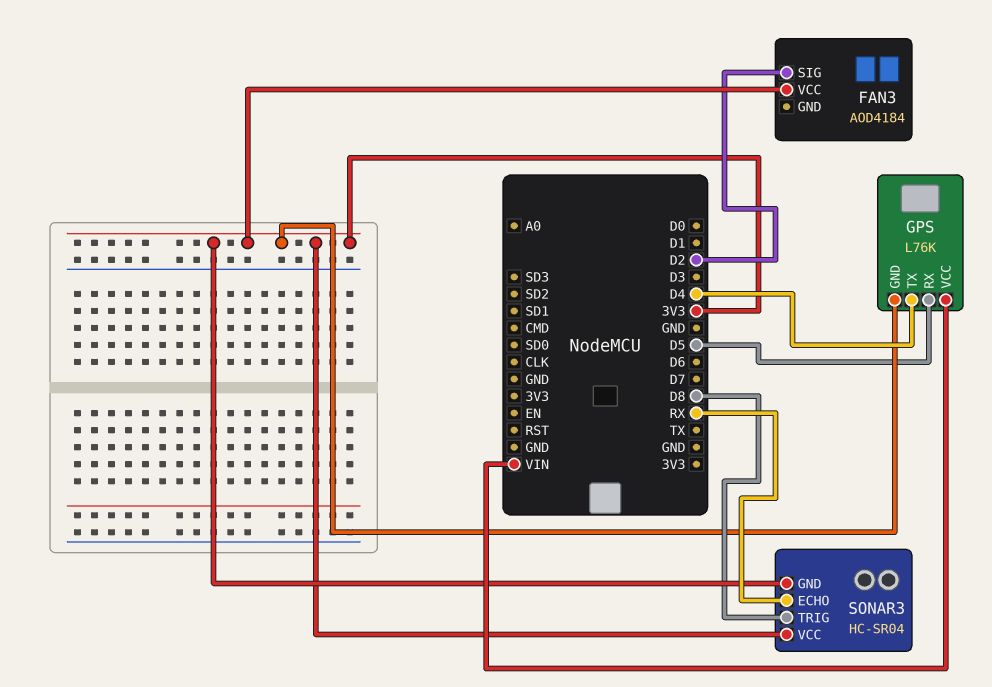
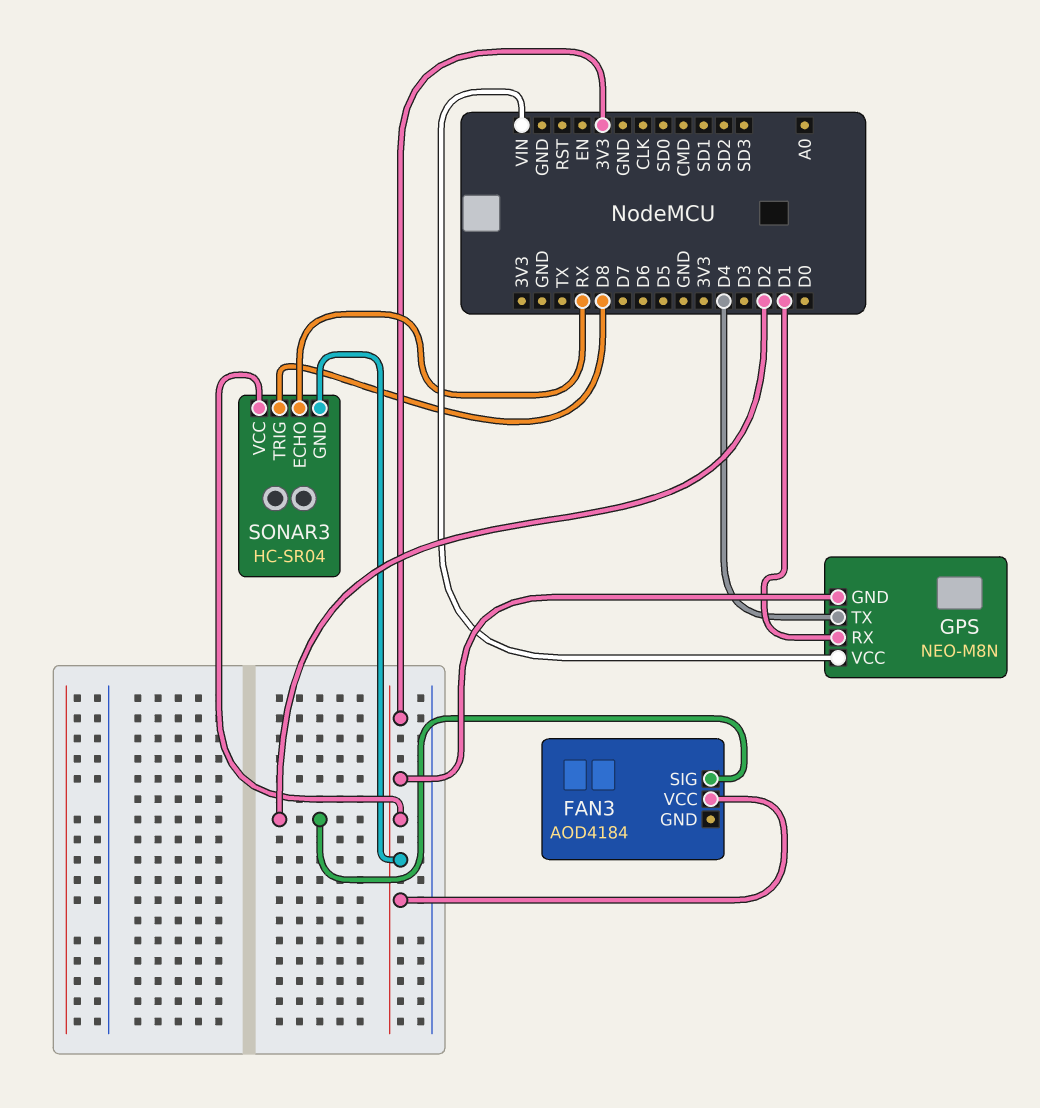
GPS: L76K -> NEO-M8N
GPS pin RX: D5 -> D1

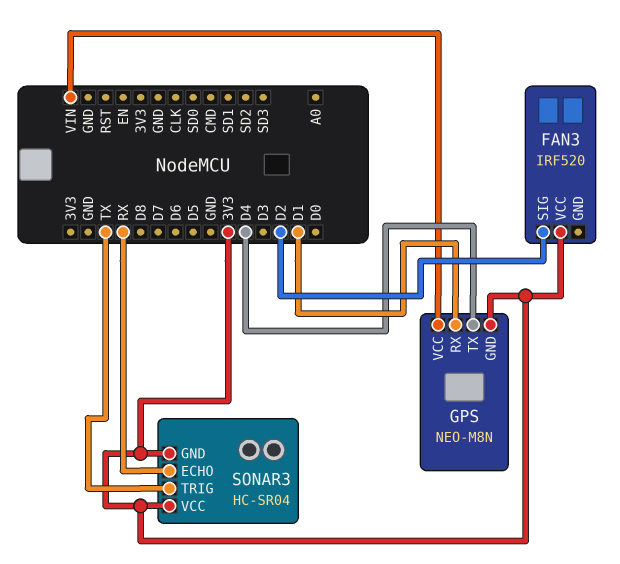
FAN3: AOD4184 -> IRF520
SONAR3 pin TRIG: D8 -> TX

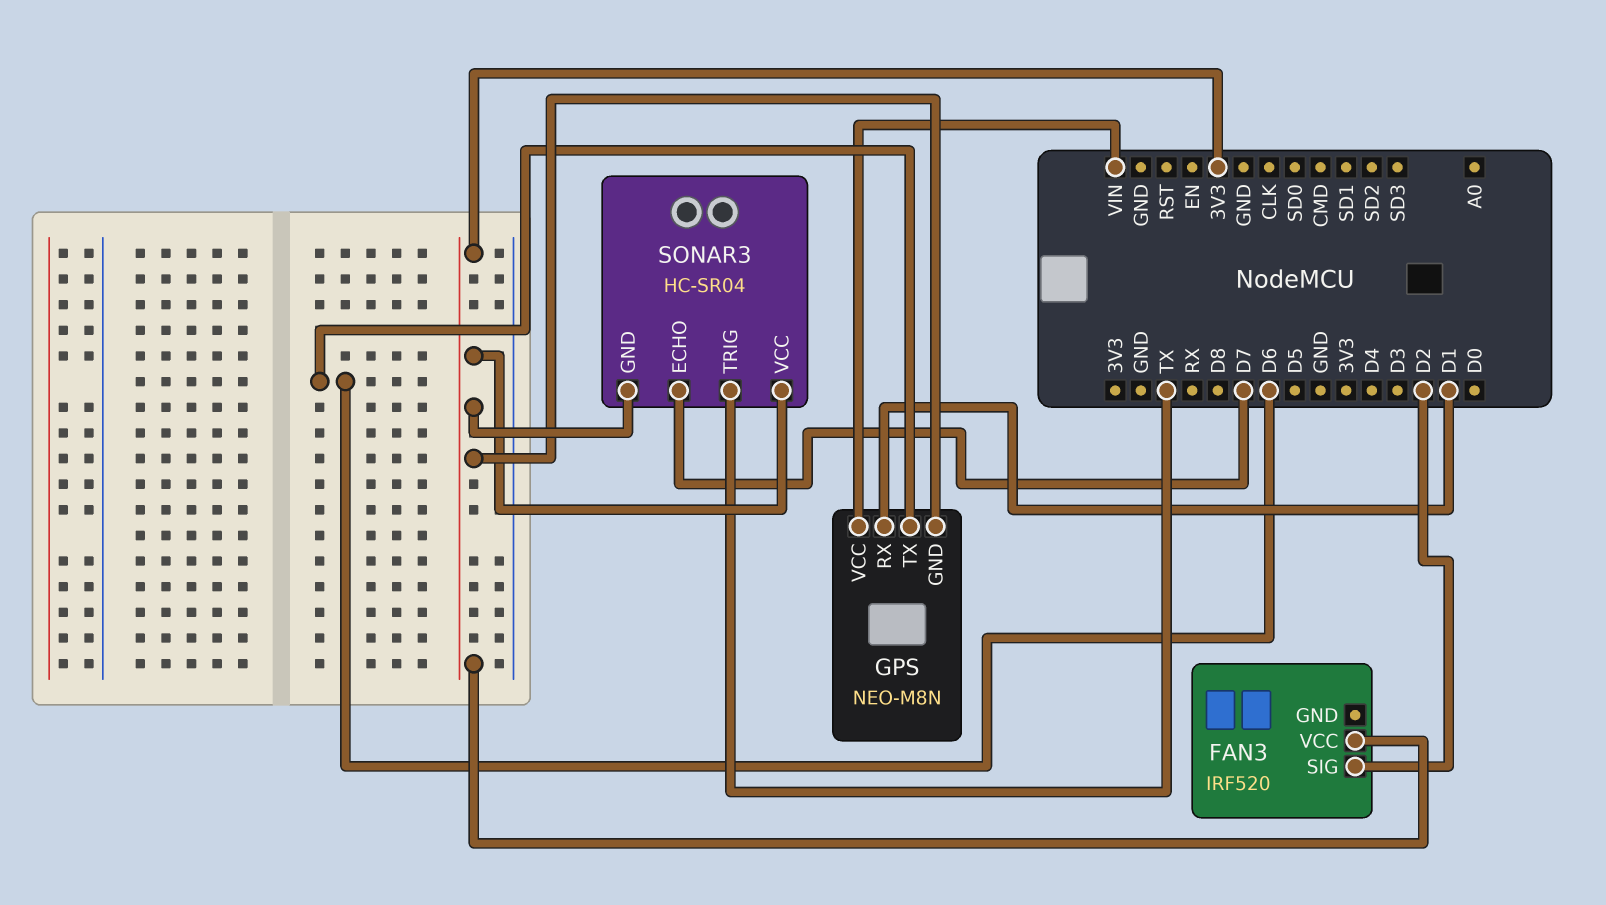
GPS pin TX: D4 -> D6
SONAR3 pin ECHO: RX -> D7

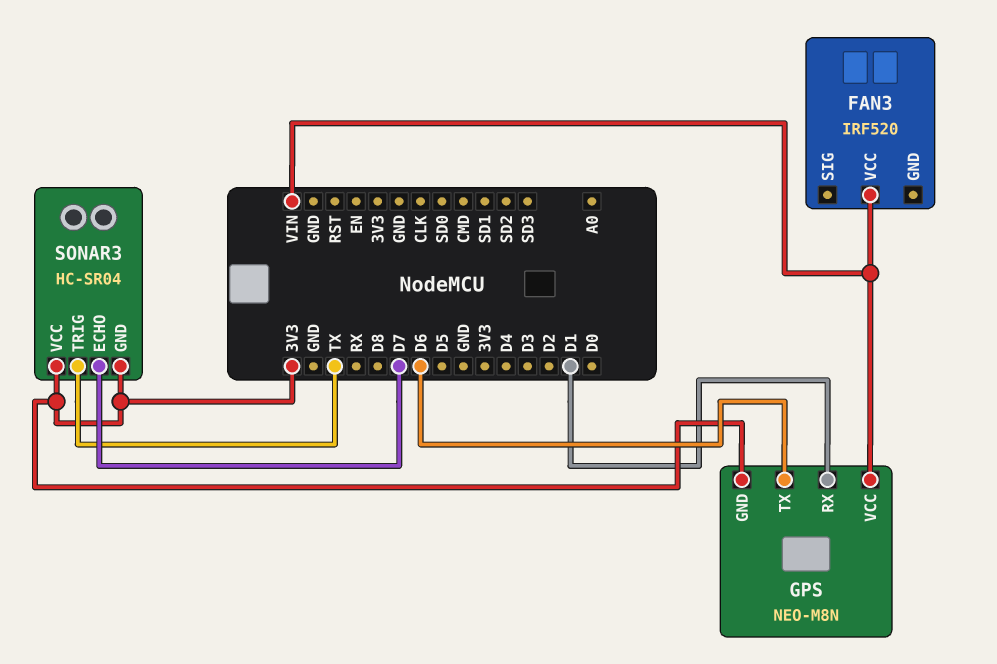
FAN3 pin SIG: D2 -> none
FAN3 pin VCC: 3V3 -> VIN

